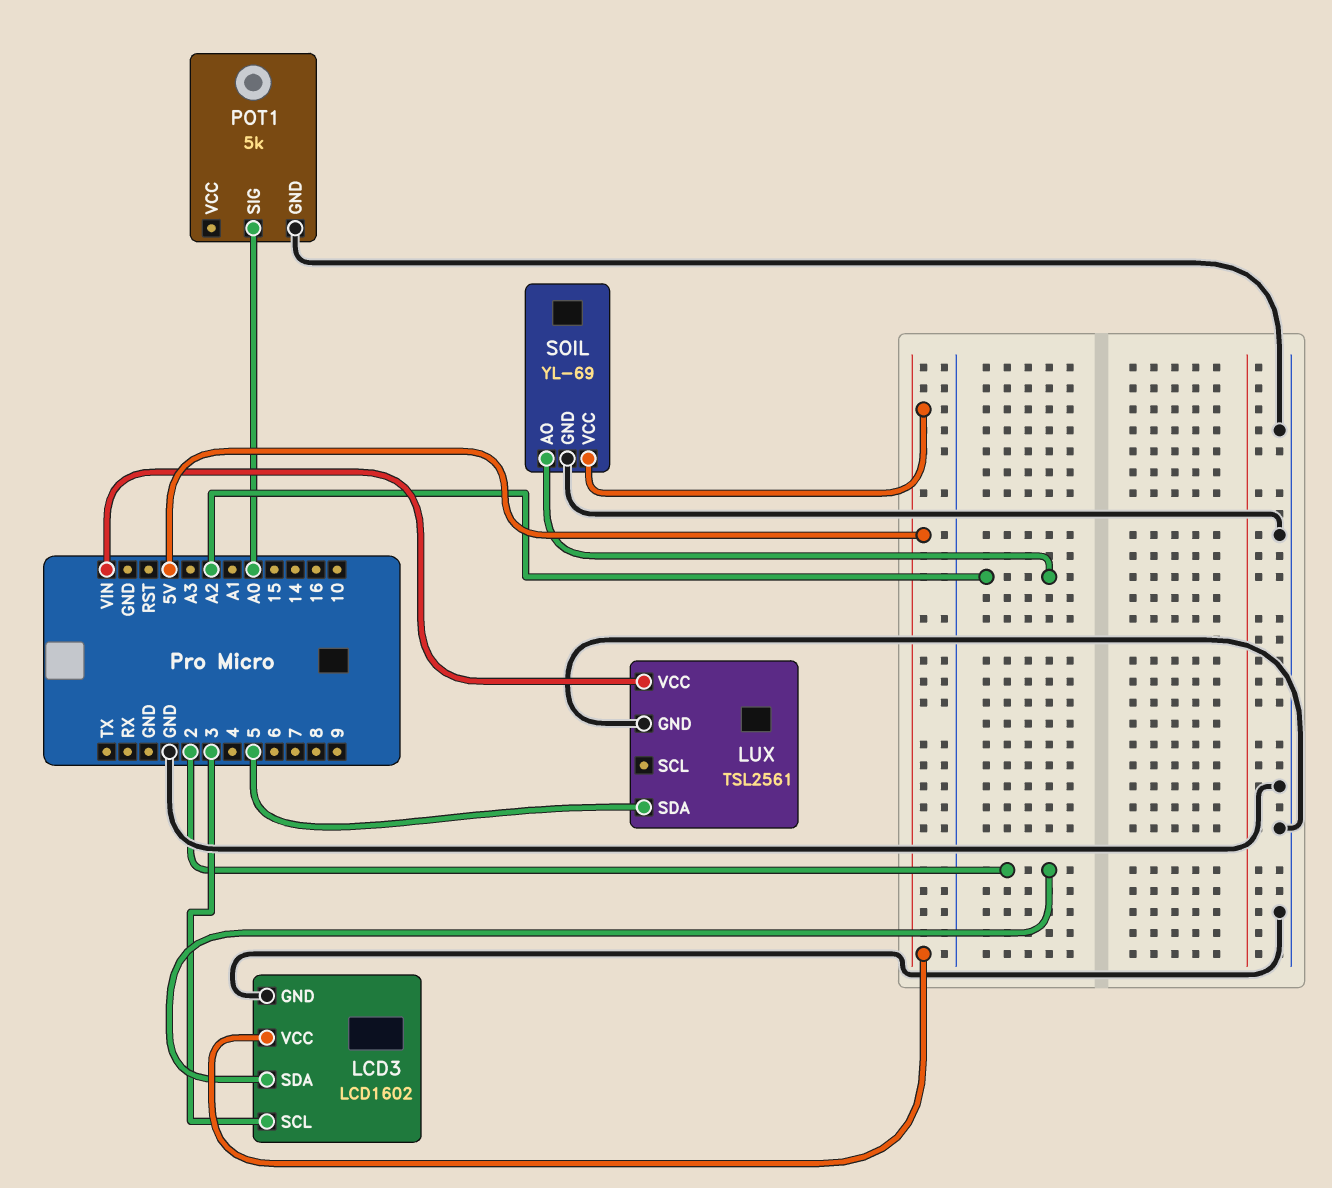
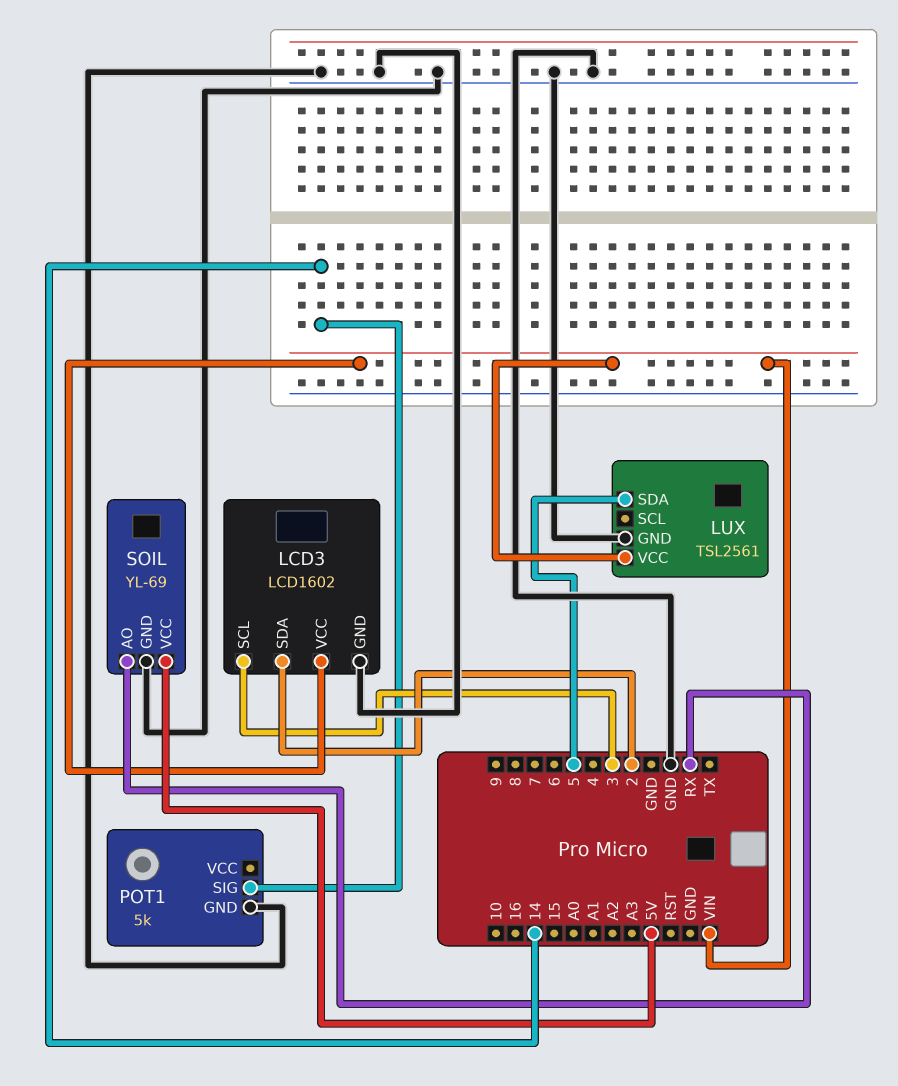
LCD3 pin VCC: 5V -> VIN
POT1 pin SIG: A0 -> 14
SOIL pin AO: A2 -> RX

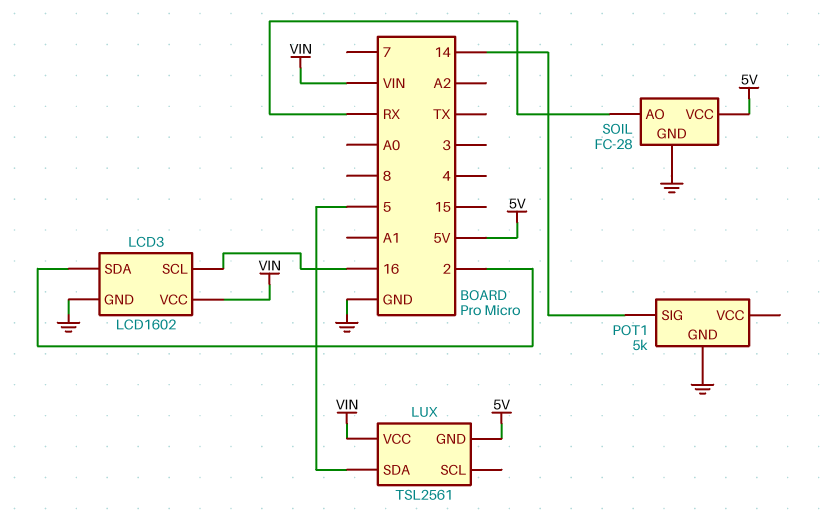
LCD3 pin SCL: 3 -> 16
LUX pin GND: GND -> 5V
SOIL: YL-69 -> FC-28

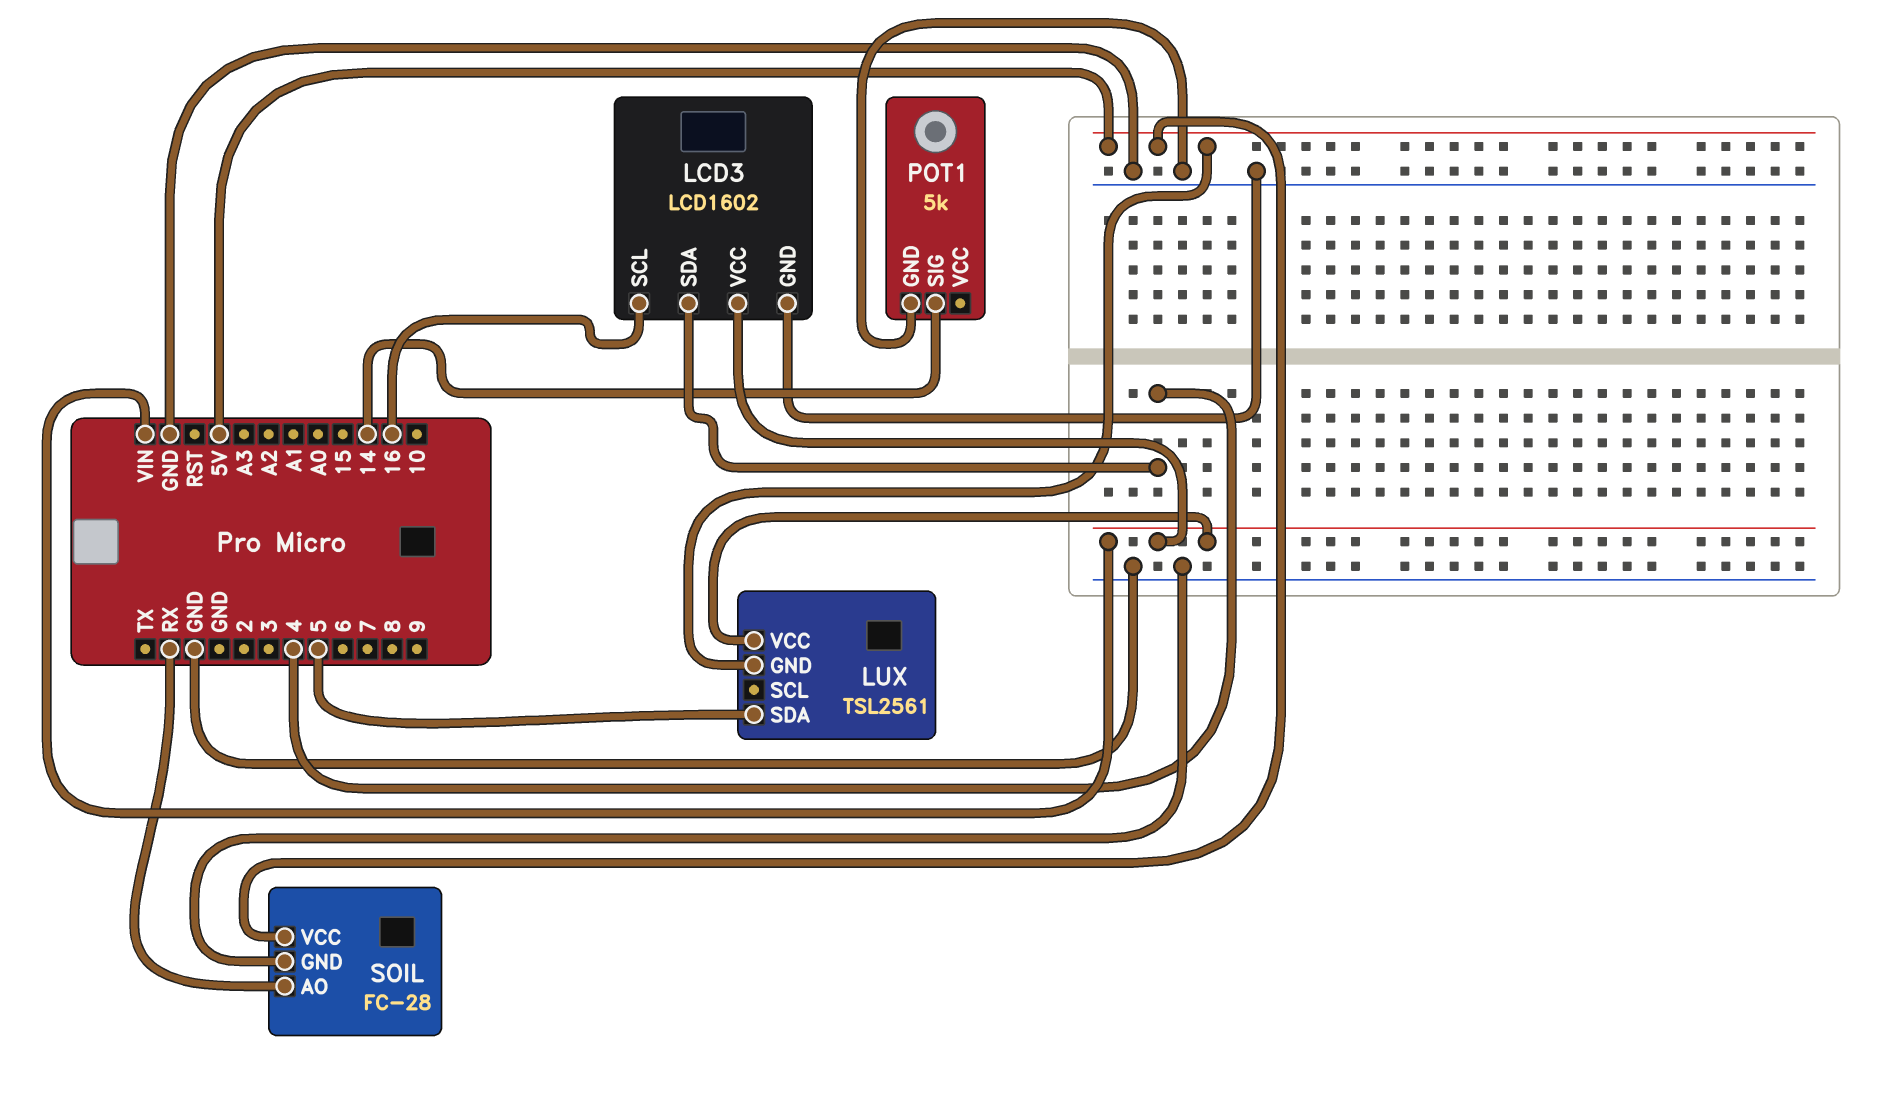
LCD3 pin SDA: 2 -> 4

